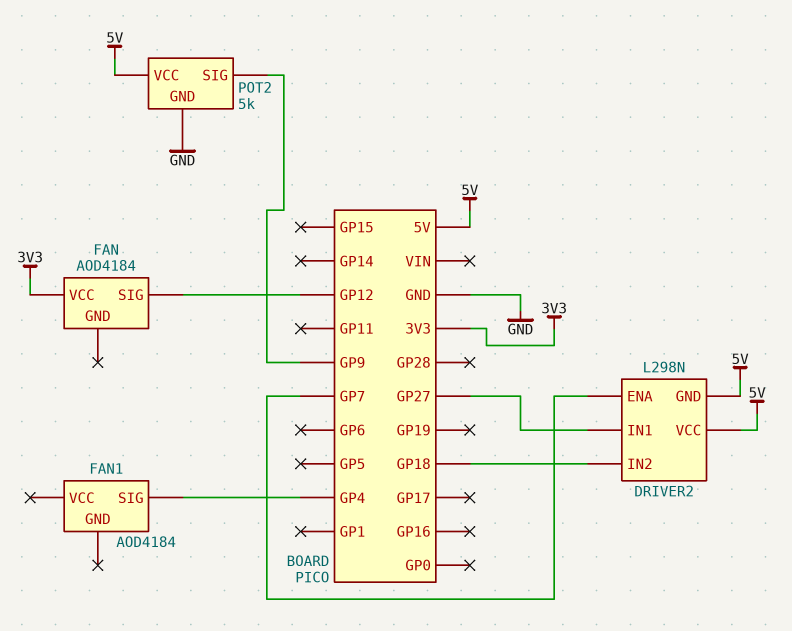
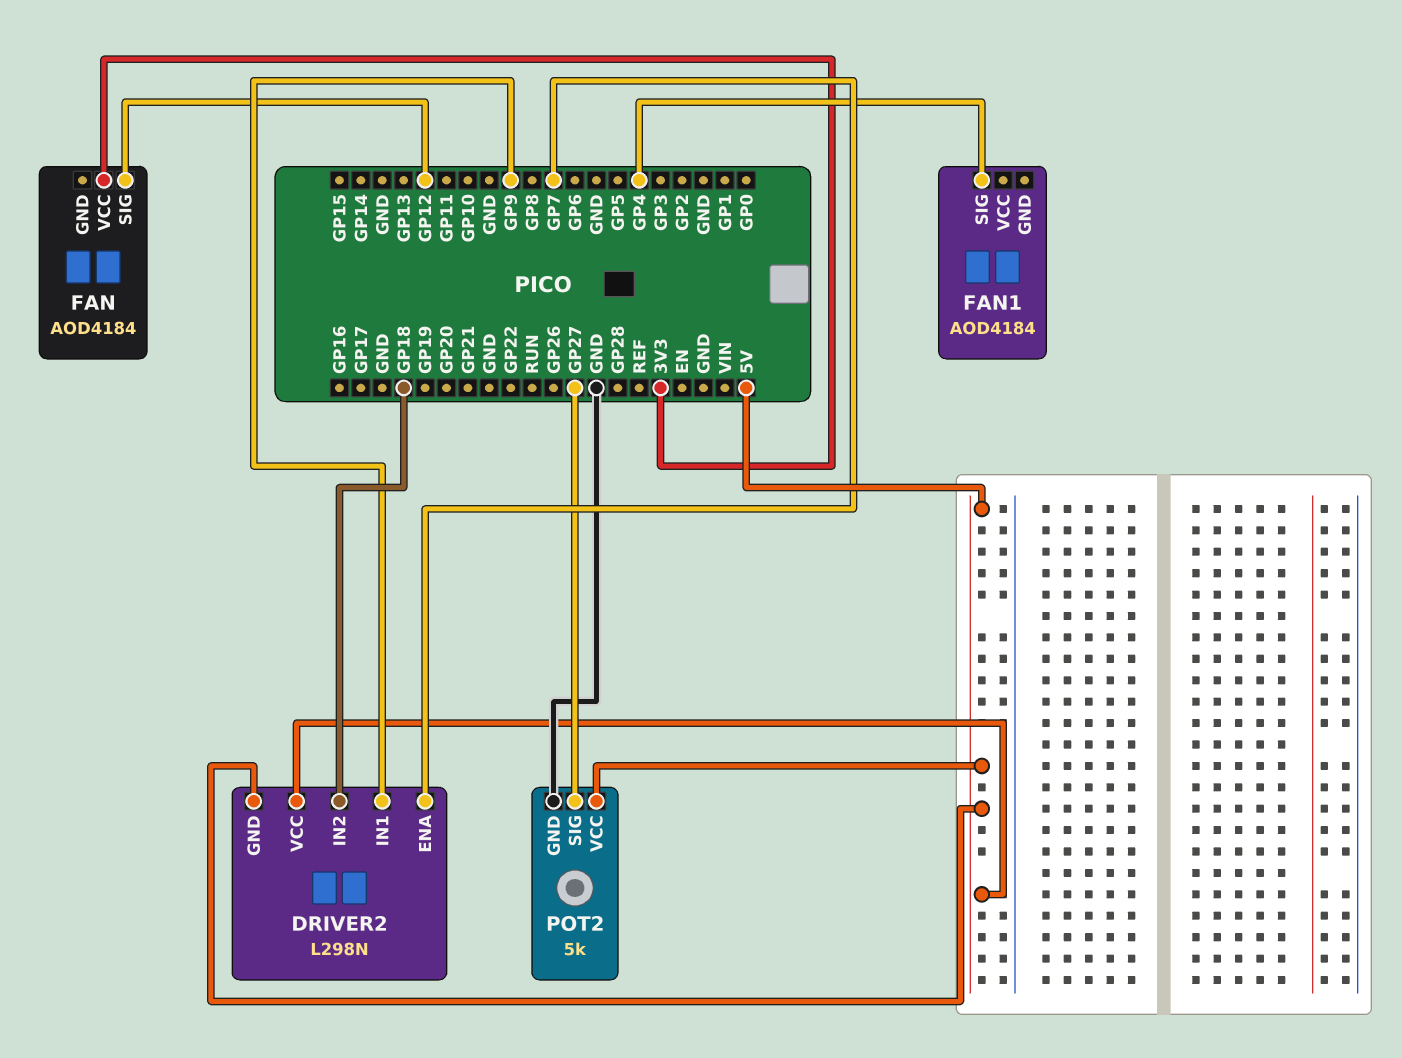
DRIVER2 pin IN1: GP27 -> GP9
POT2 pin SIG: GP9 -> GP27

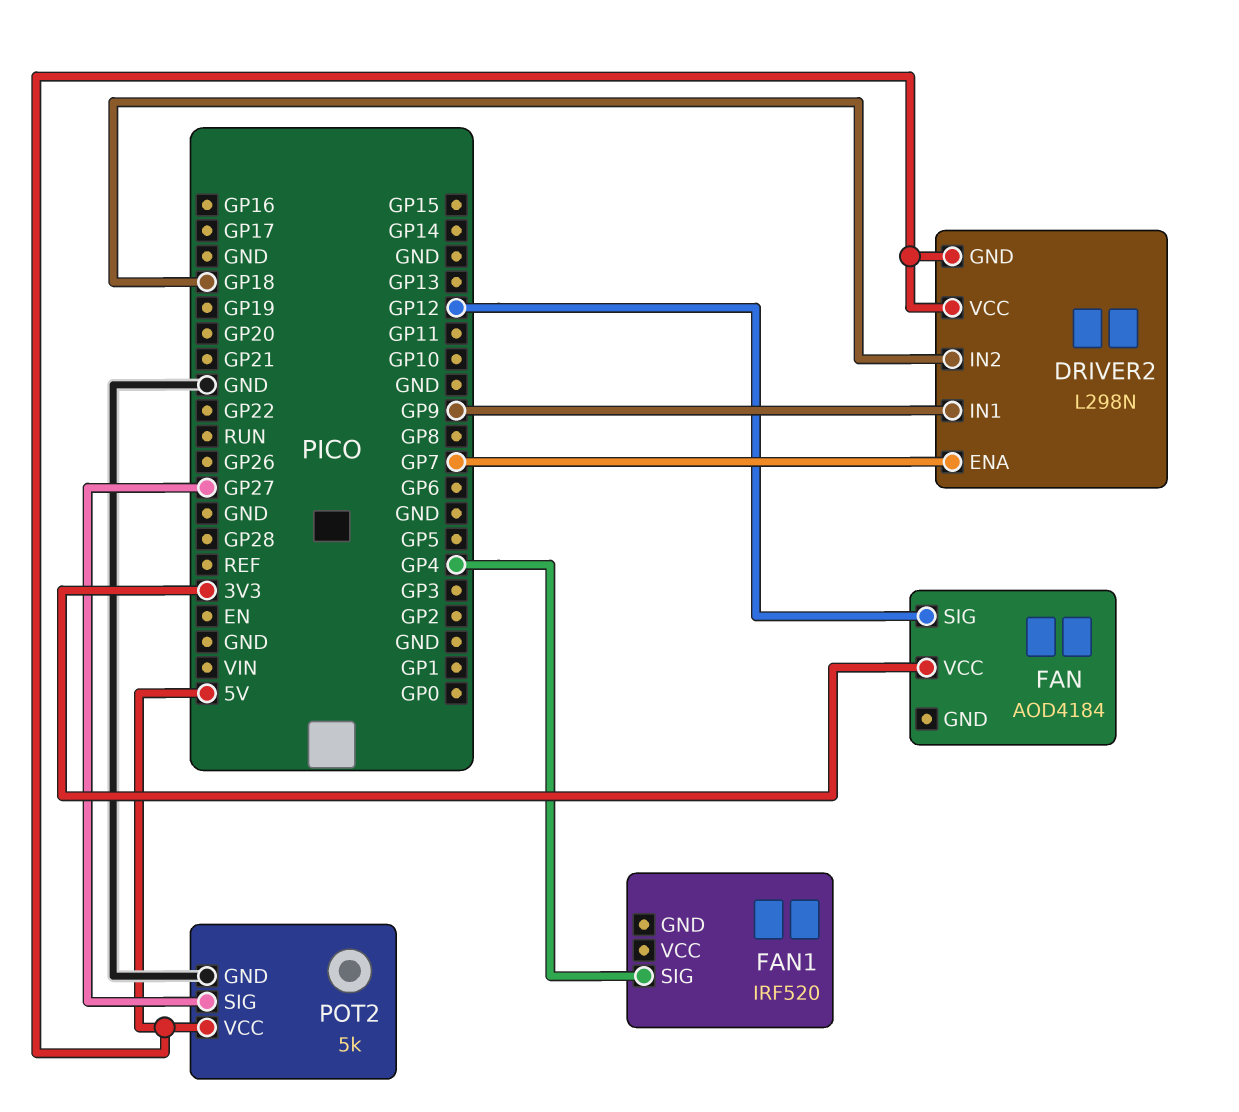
FAN1: AOD4184 -> IRF520

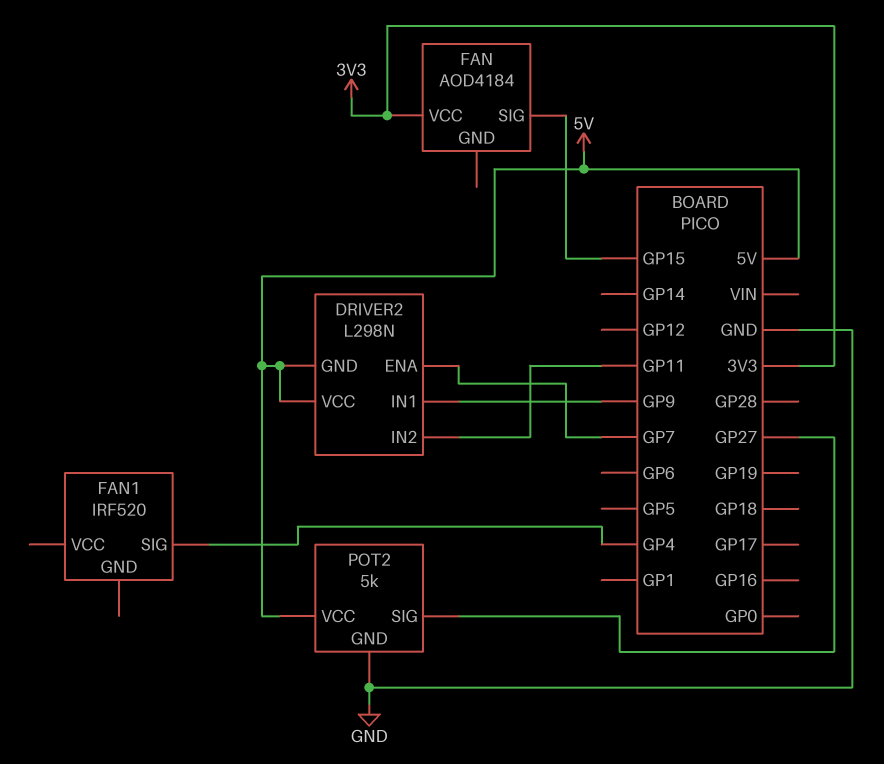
DRIVER2 pin IN2: GP18 -> GP11
FAN pin SIG: GP12 -> GP15

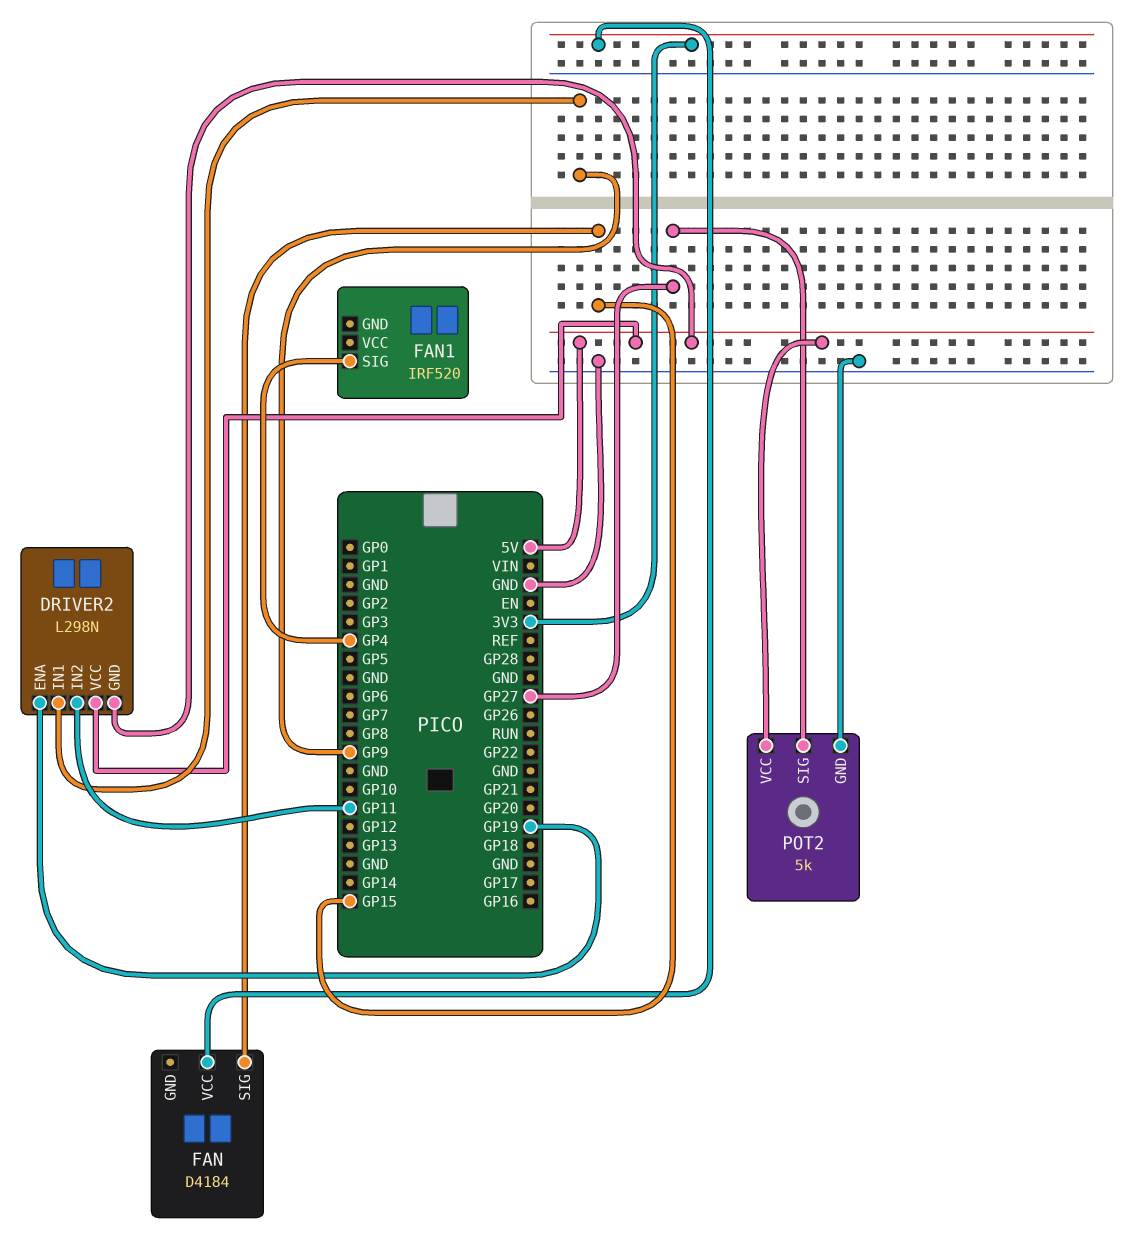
DRIVER2 pin ENA: GP7 -> GP19
FAN: AOD4184 -> D4184

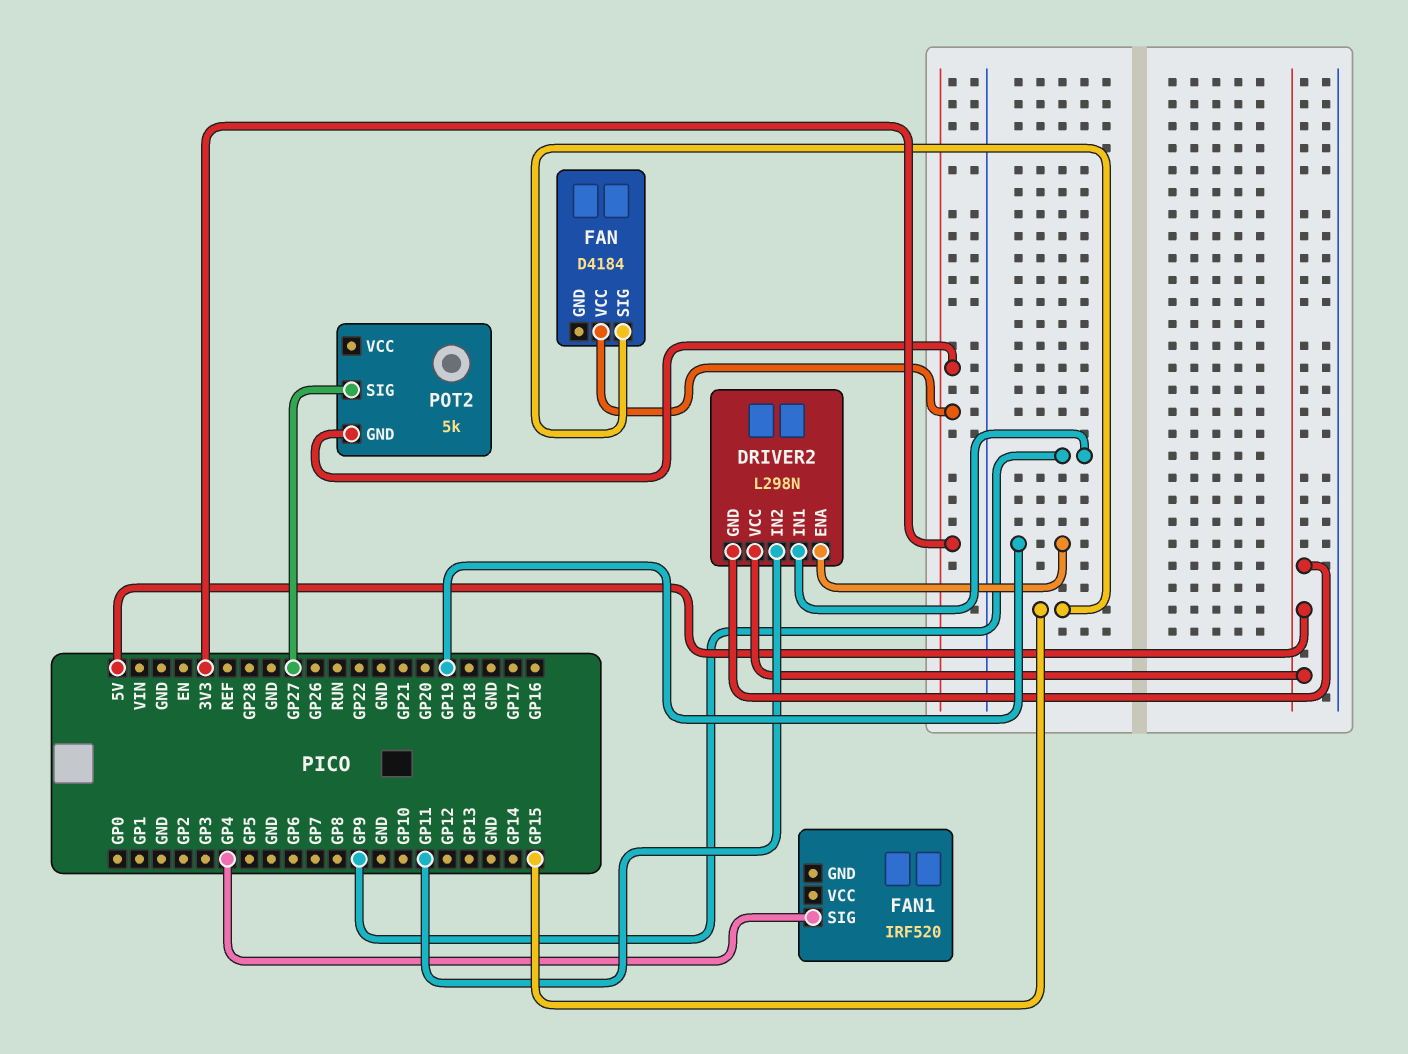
POT2 pin GND: GND -> 3V3
POT2 pin VCC: 5V -> none

